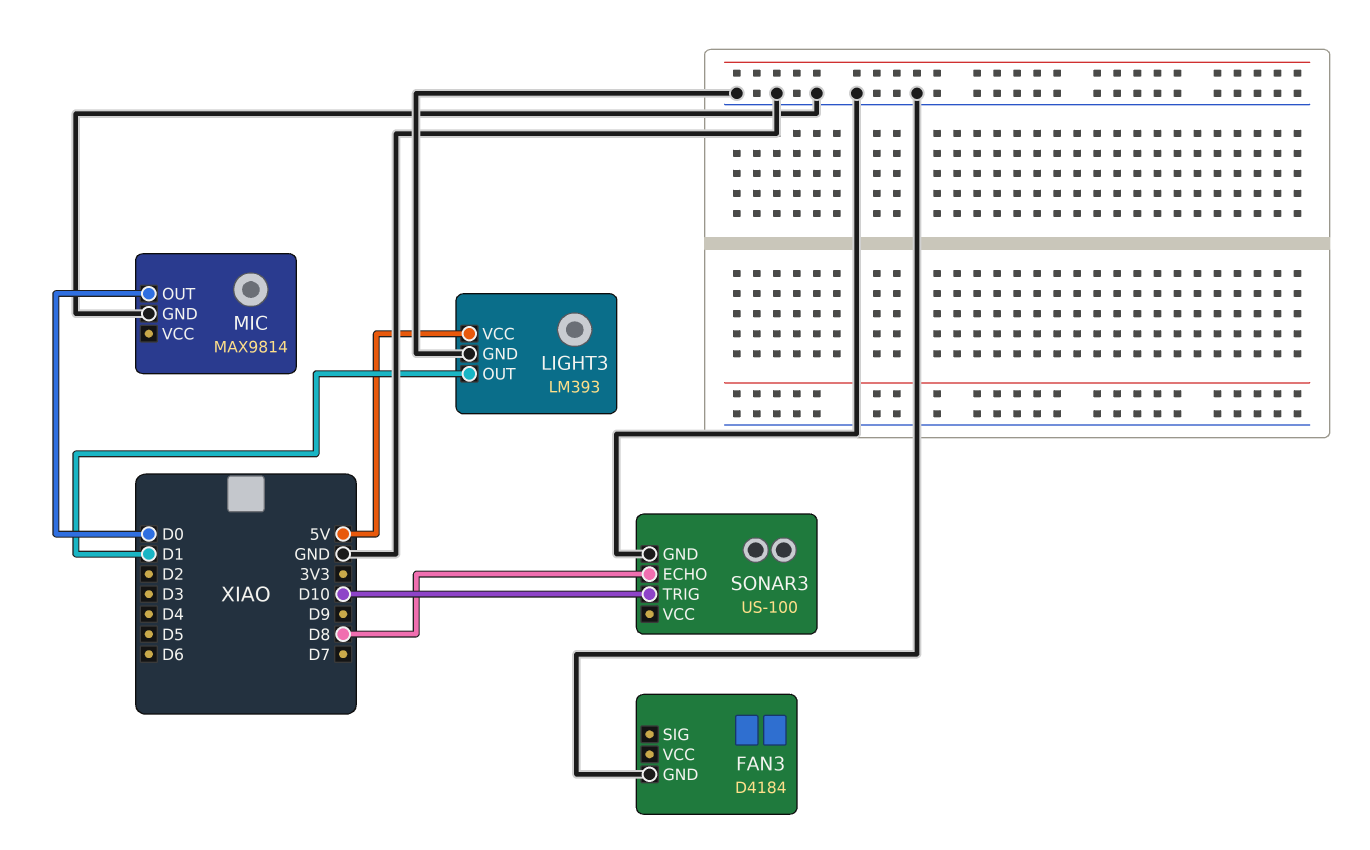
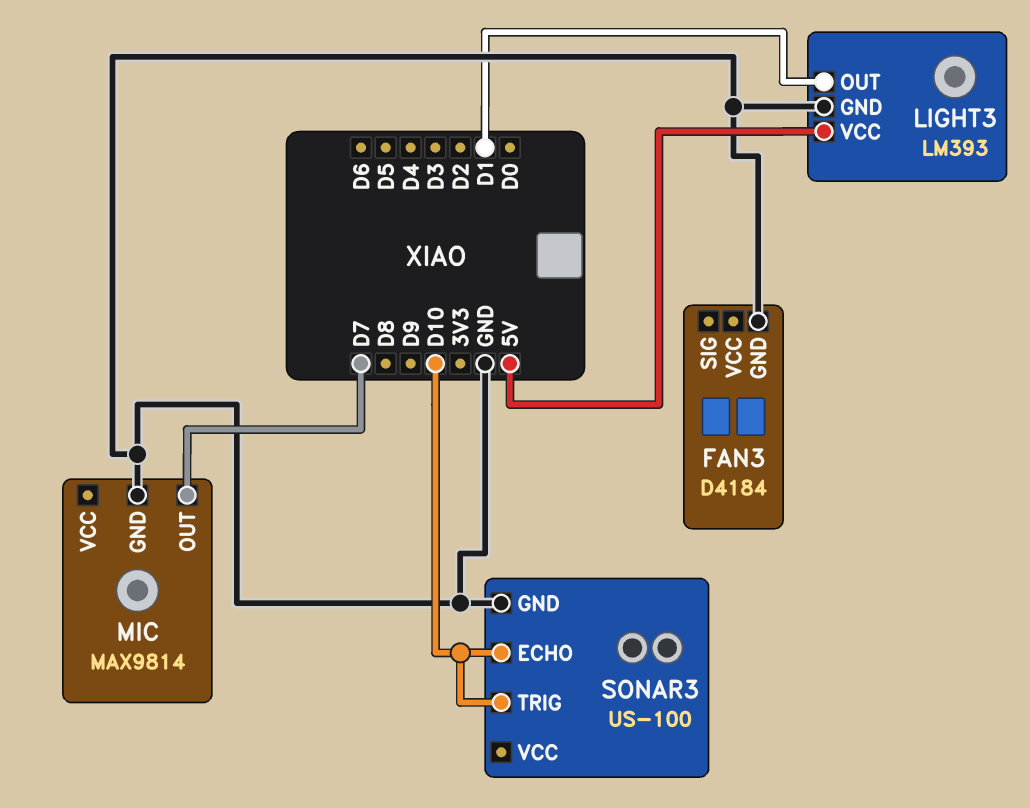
MIC pin OUT: D0 -> D7
SONAR3 pin ECHO: D8 -> D10

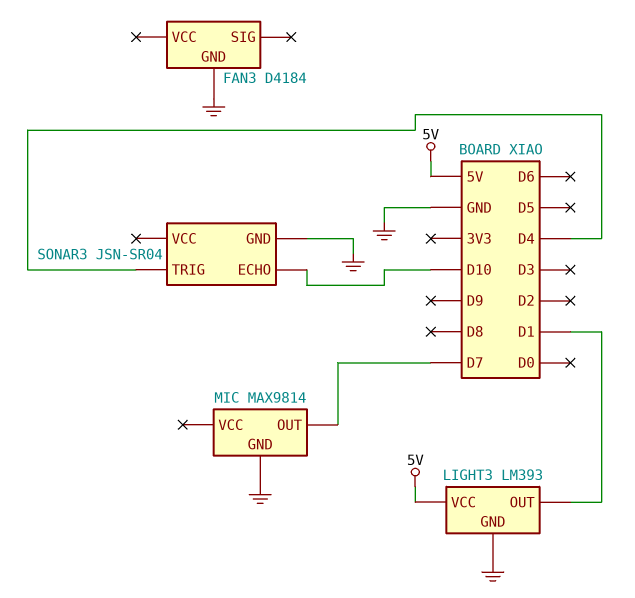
SONAR3: US-100 -> JSN-SR04
SONAR3 pin TRIG: D10 -> D4

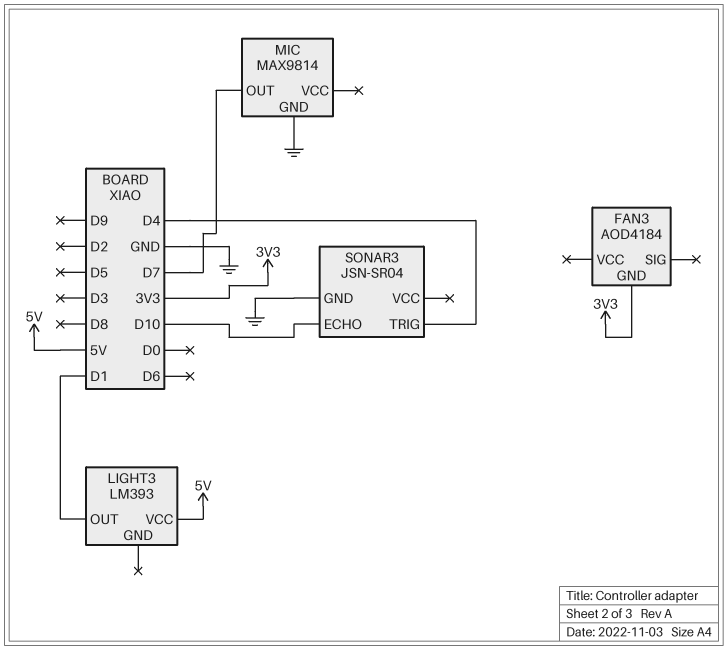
FAN3: D4184 -> AOD4184
FAN3 pin GND: GND -> 3V3
LIGHT3 pin GND: GND -> none

